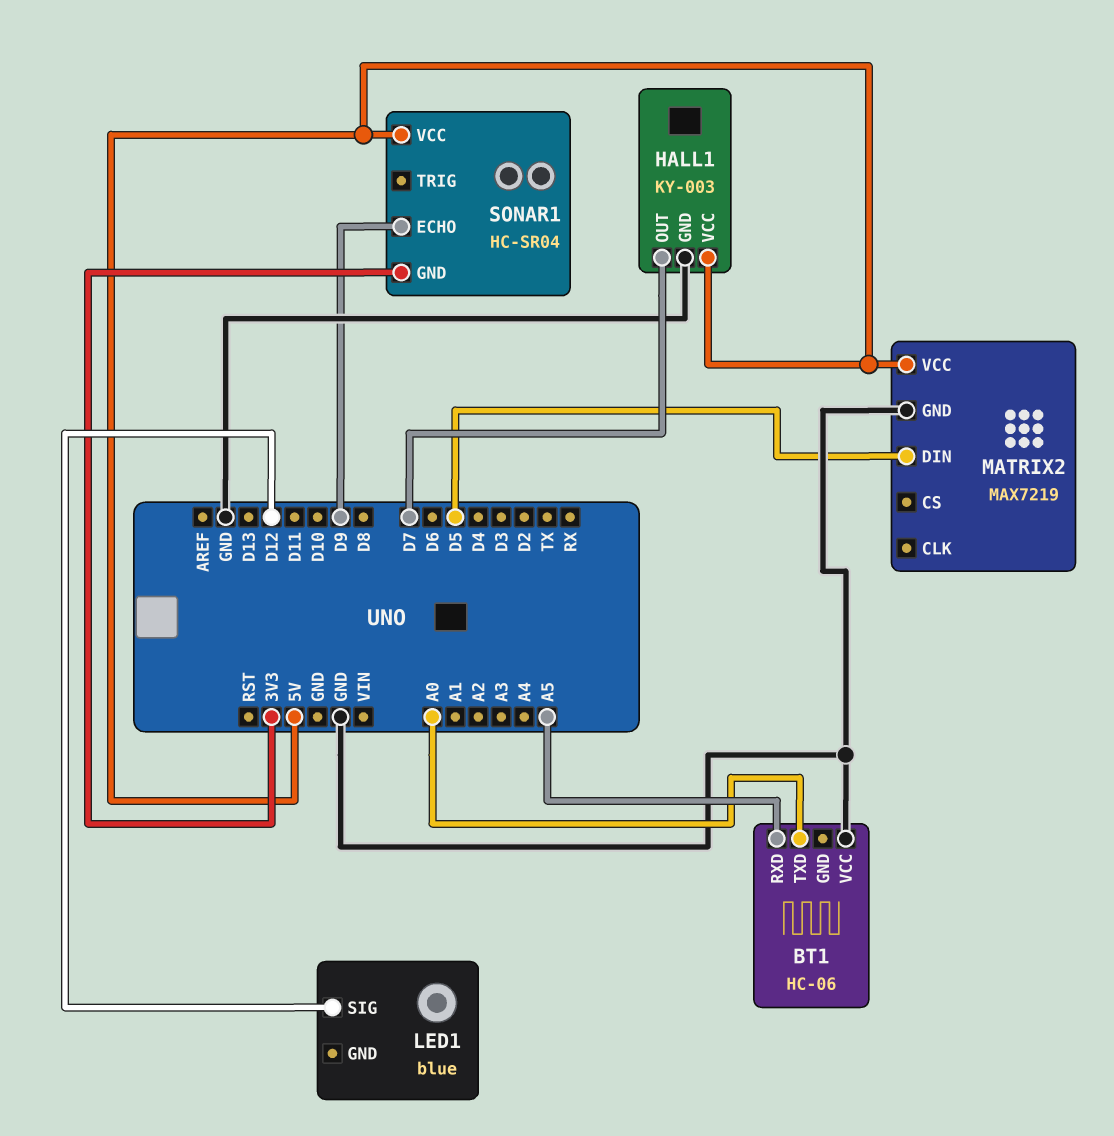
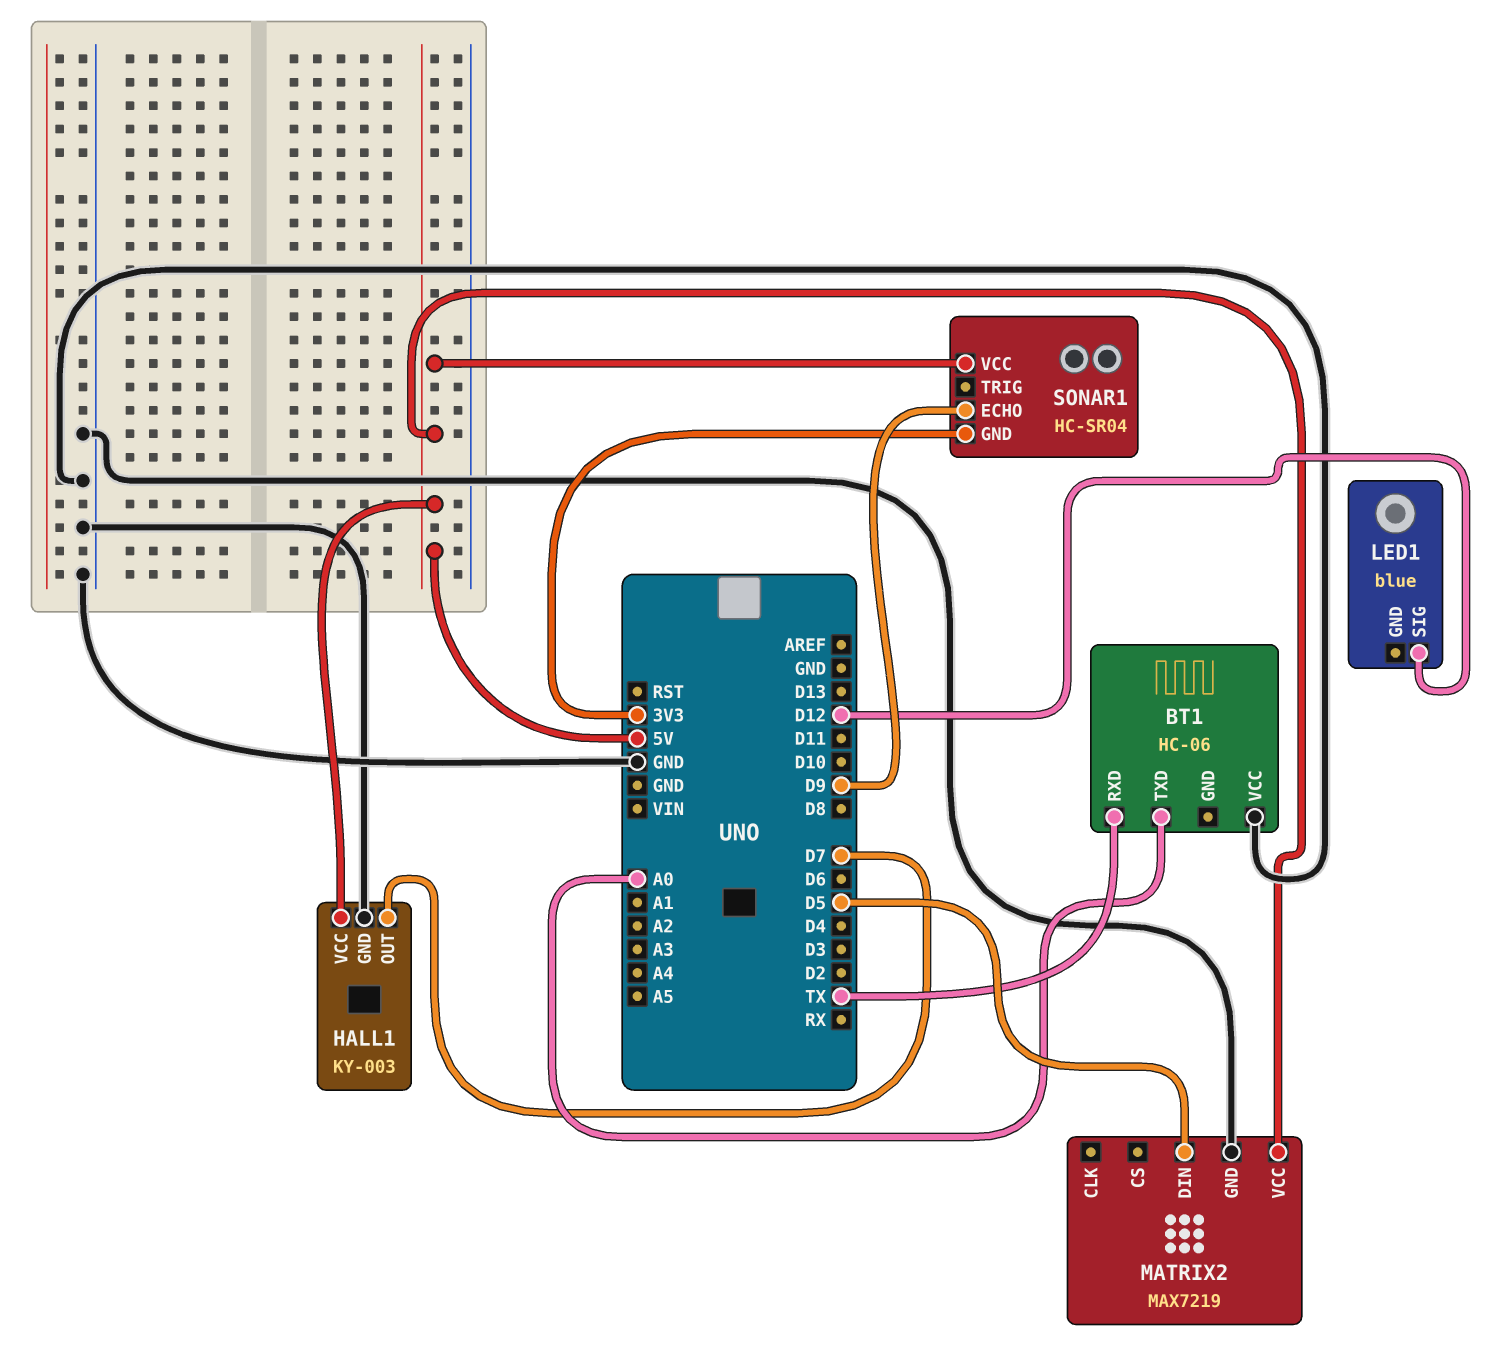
BT1 pin RXD: A5 -> TX

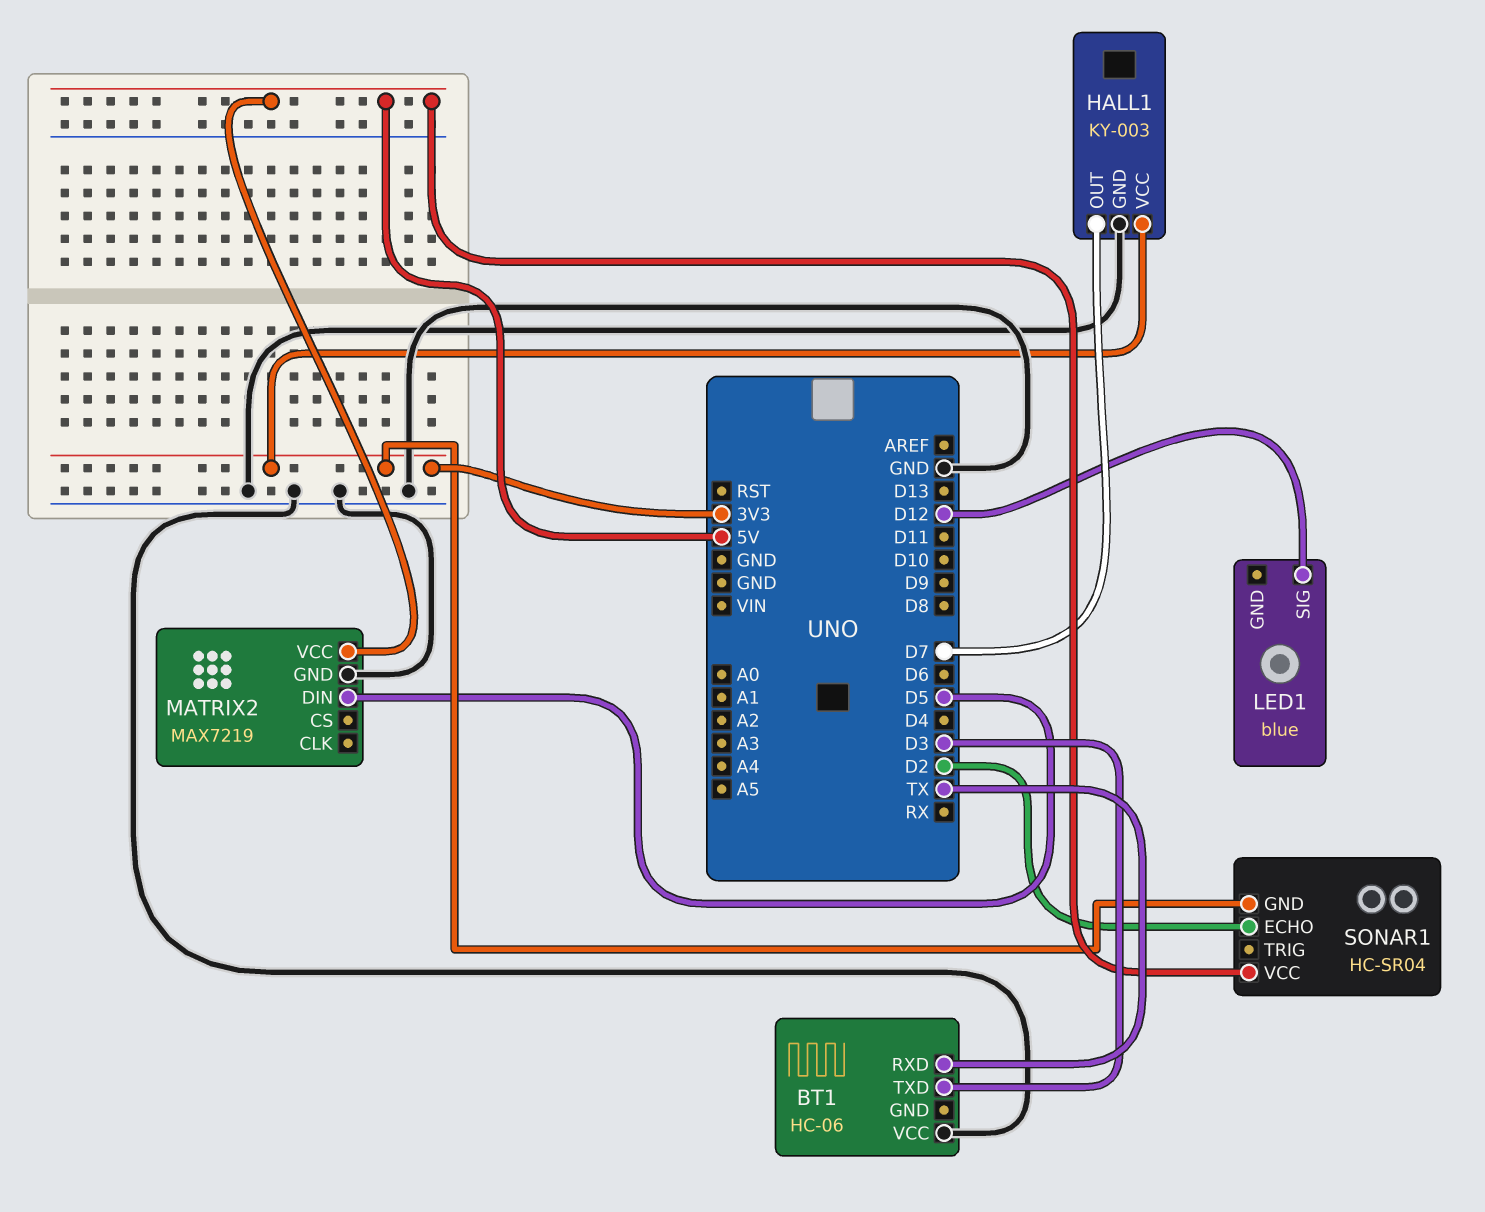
BT1 pin TXD: A0 -> D3
HALL1 pin VCC: 5V -> 3V3
SONAR1 pin ECHO: D9 -> D2

